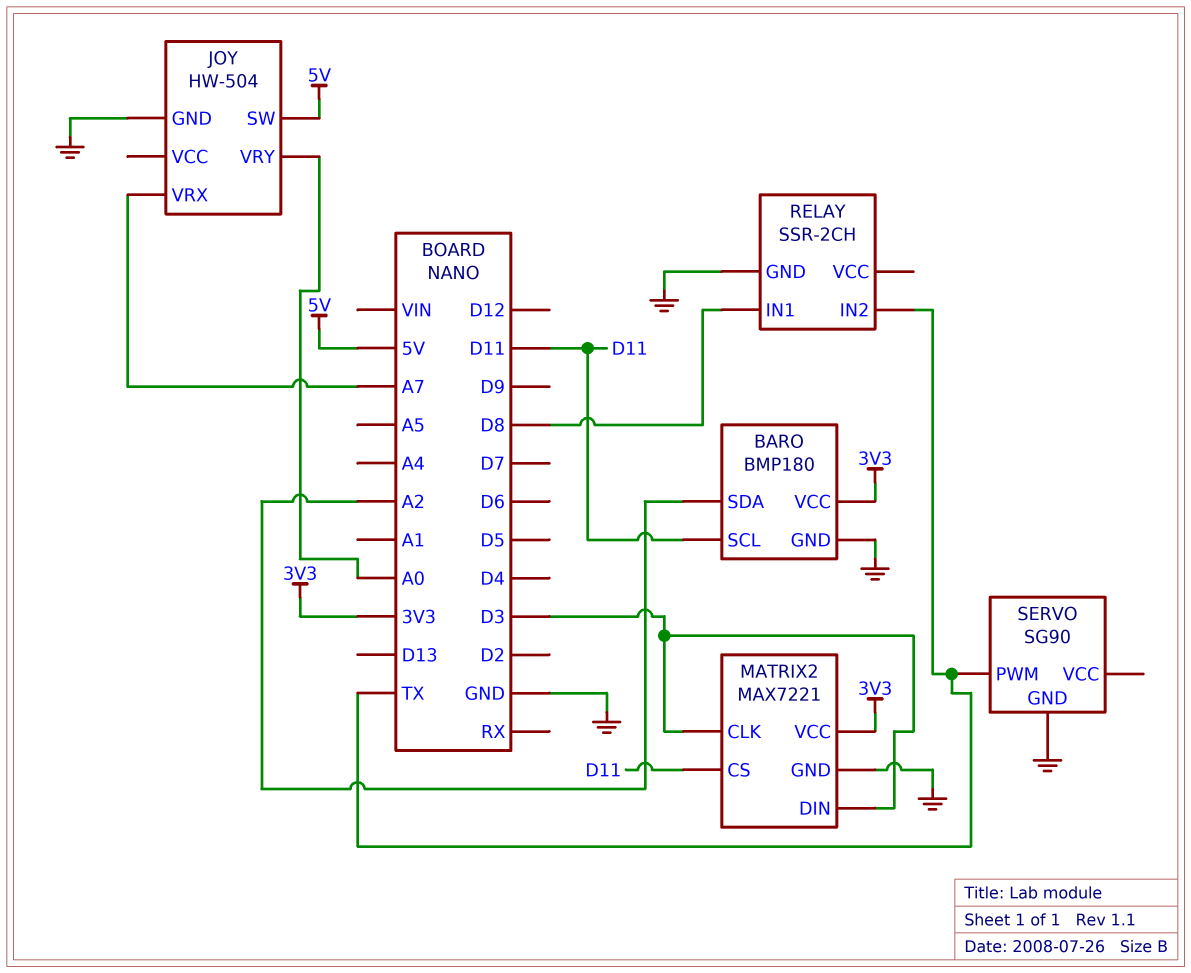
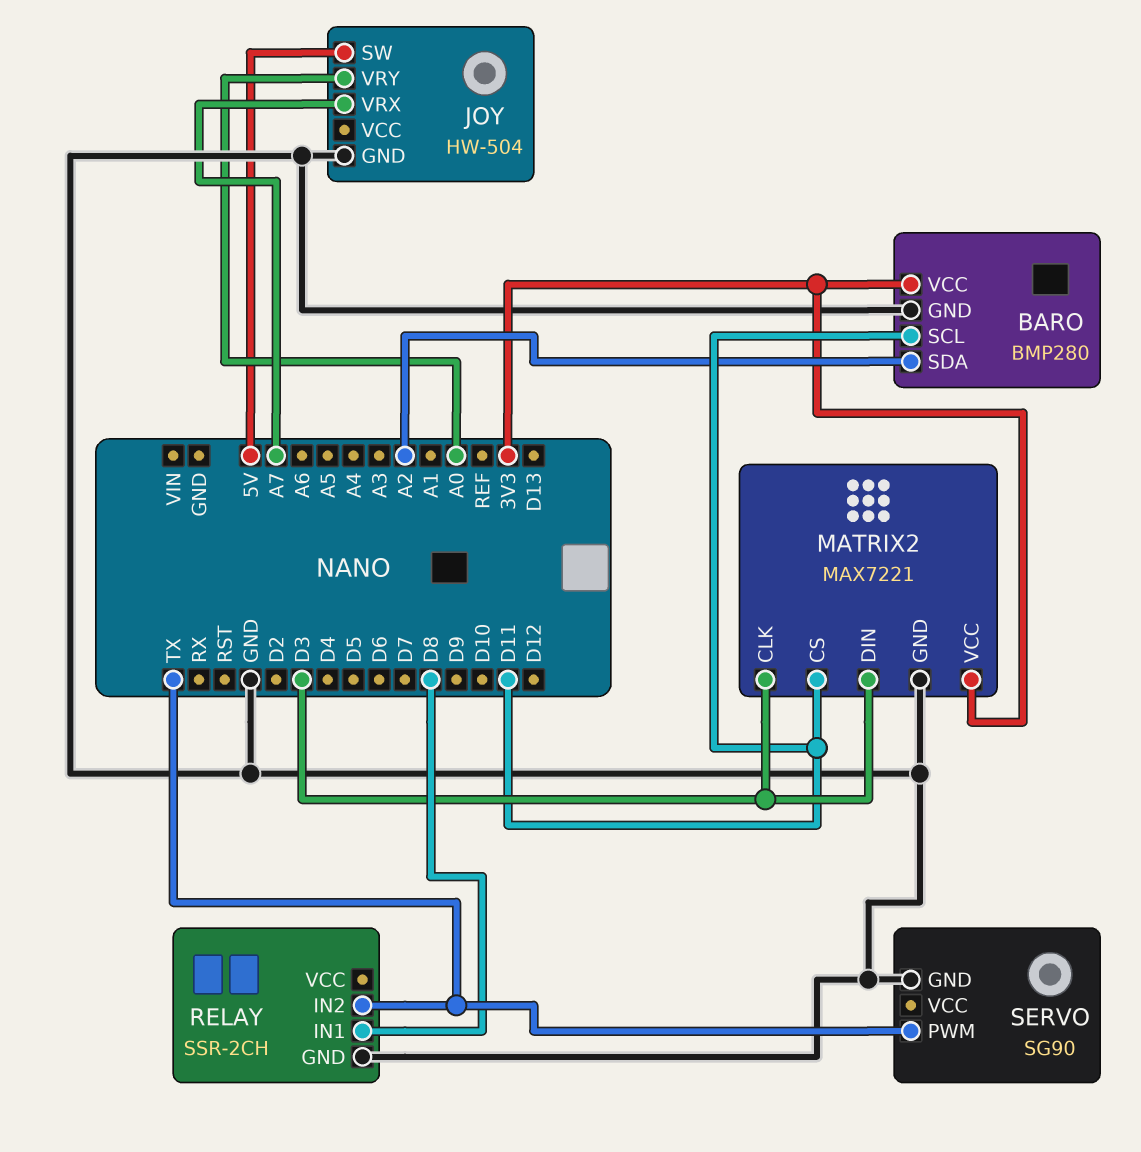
BARO: BMP180 -> BMP280

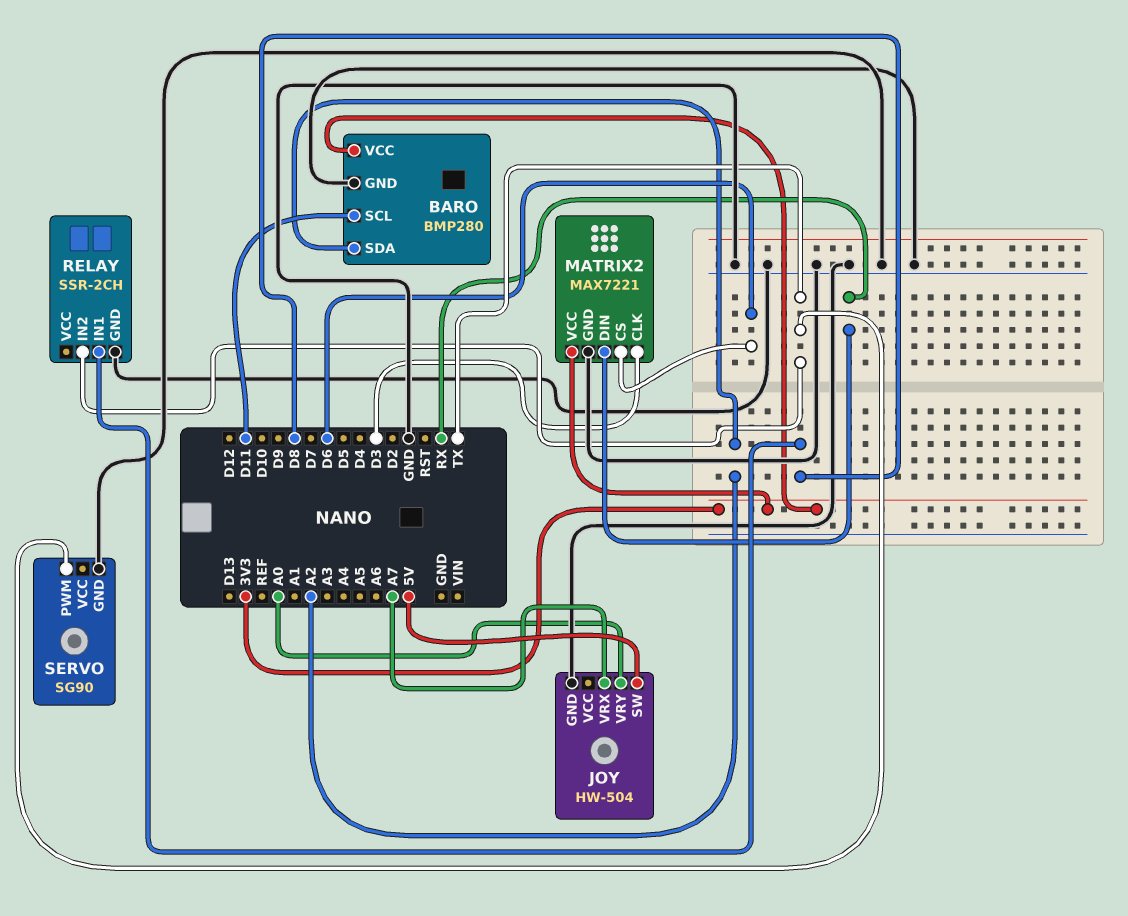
MATRIX2 pin CS: D11 -> D6
MATRIX2 pin DIN: D3 -> RX

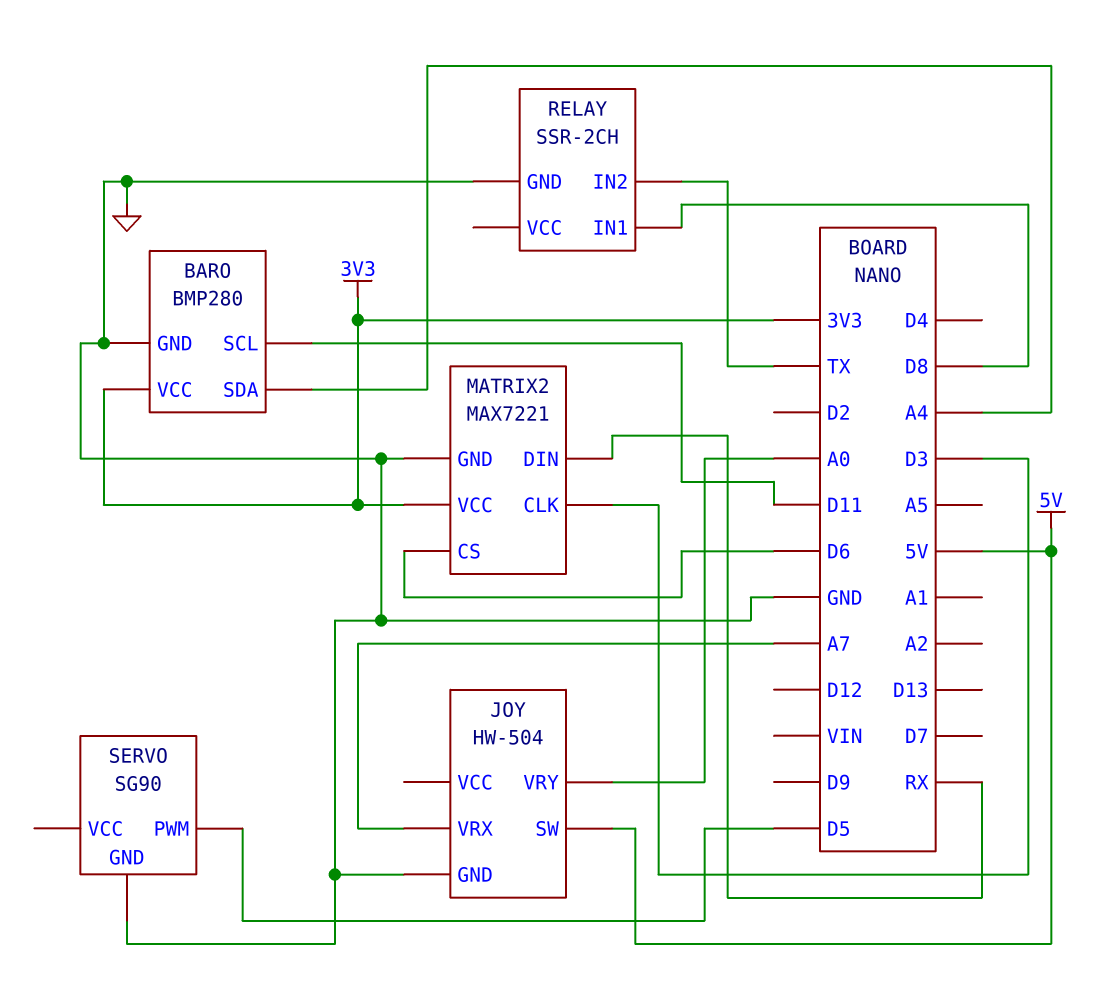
BARO pin SDA: A2 -> A4
SERVO pin PWM: TX -> D5

